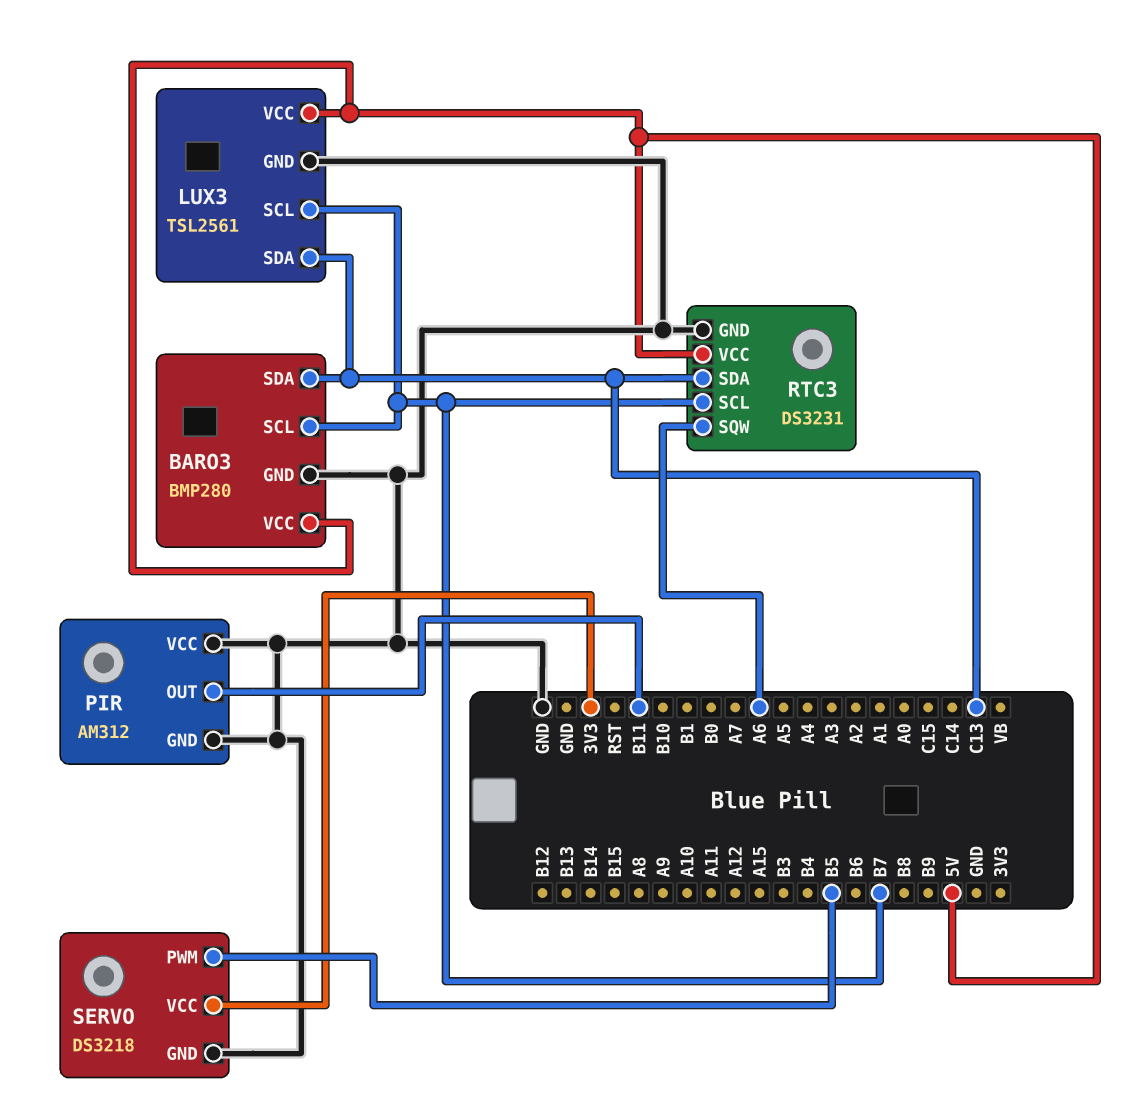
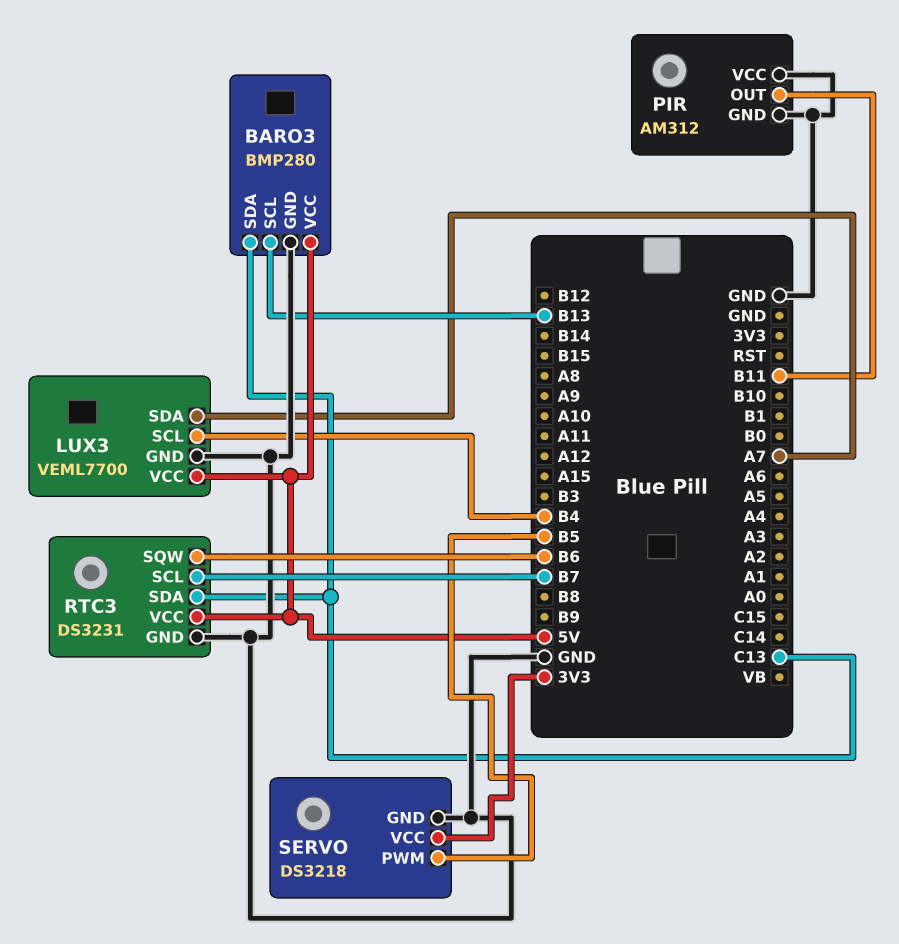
BARO3 pin SCL: B7 -> B13
LUX3: TSL2561 -> VEML7700
LUX3 pin SCL: B7 -> B4
LUX3 pin SDA: C13 -> A7
RTC3 pin SQW: A6 -> B6

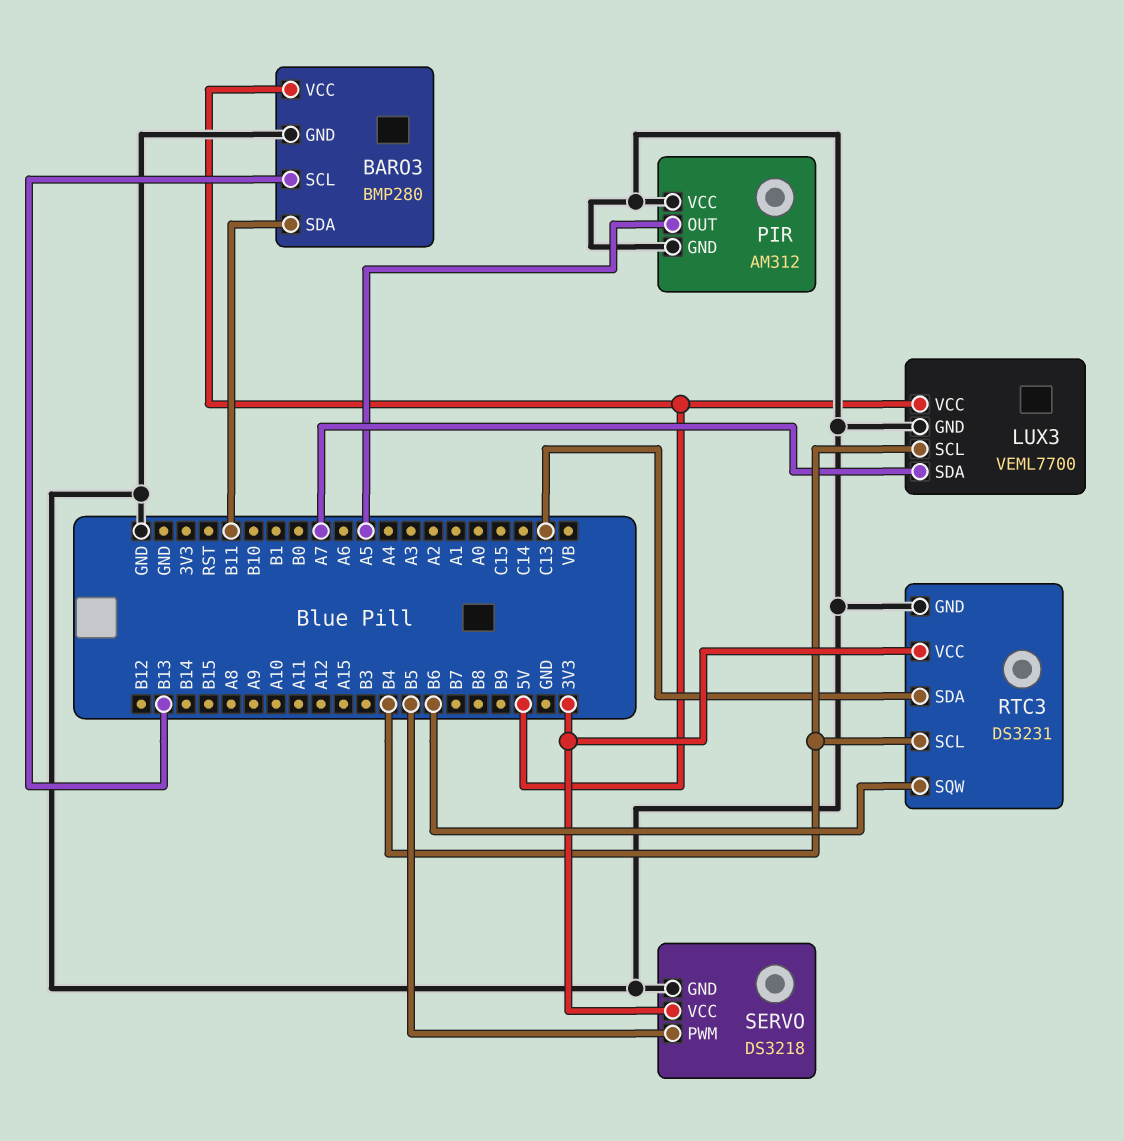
BARO3 pin SDA: C13 -> B11
PIR pin OUT: B11 -> A5
RTC3 pin SCL: B7 -> B4
RTC3 pin VCC: 5V -> 3V3

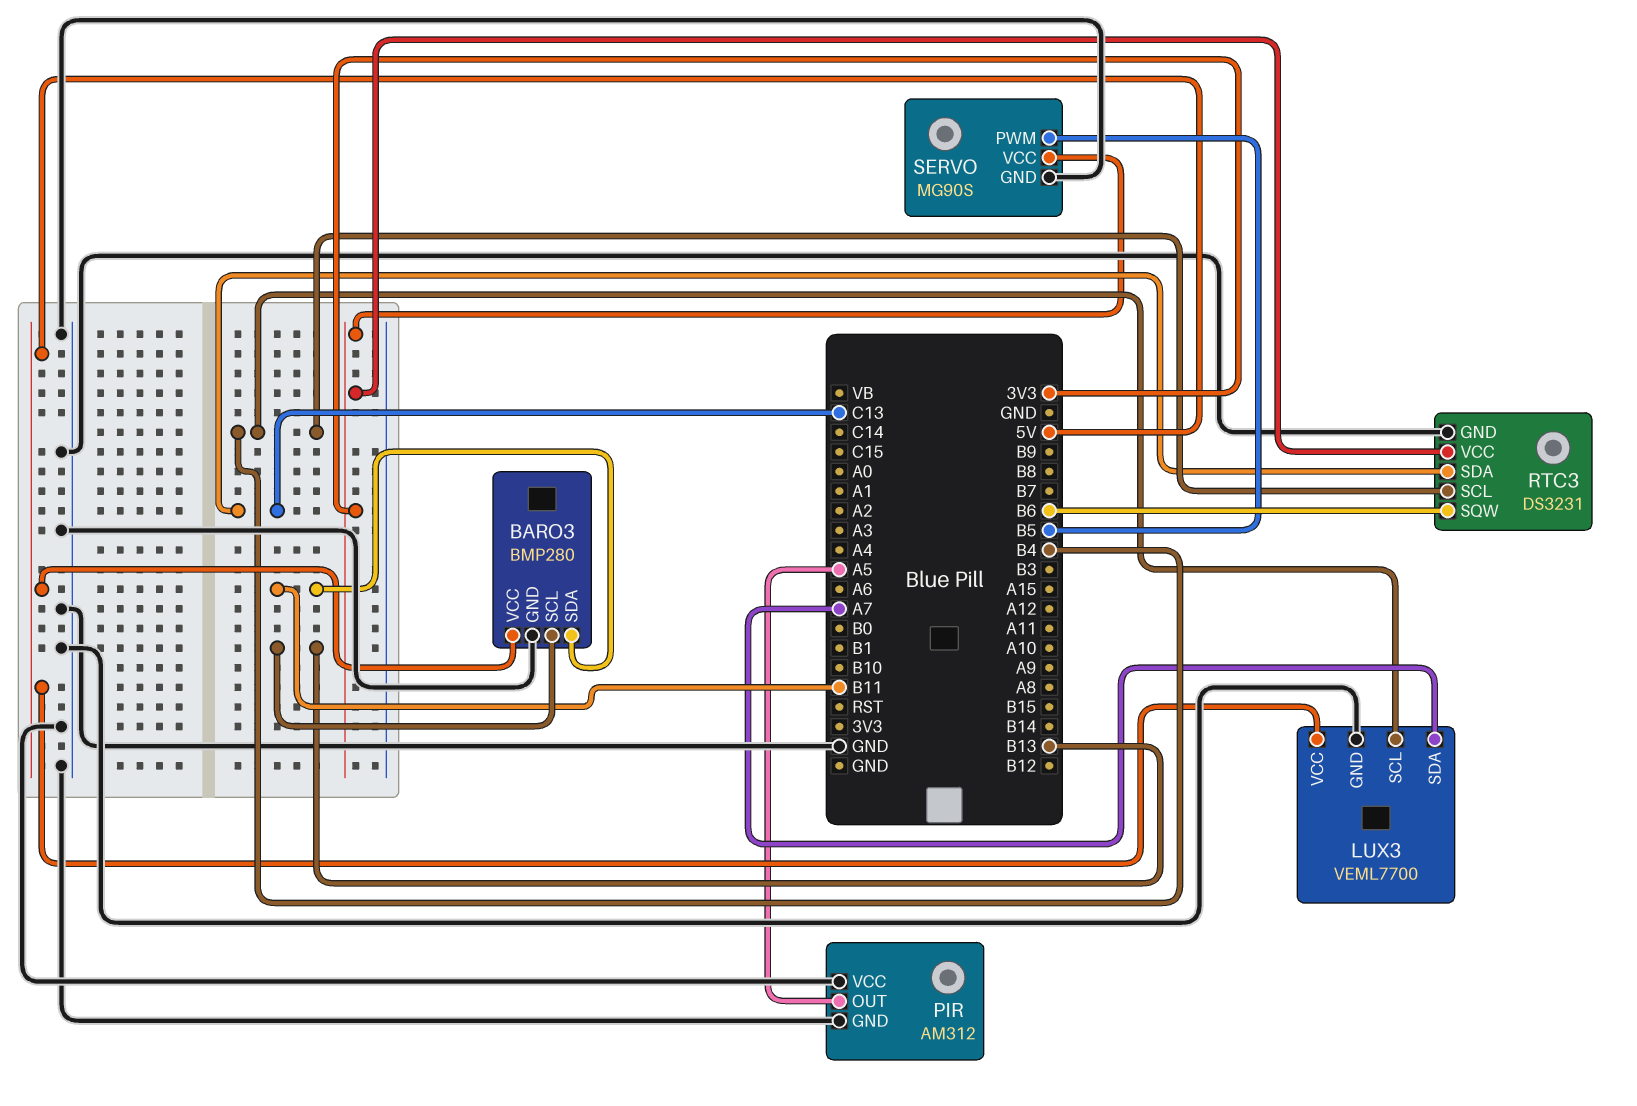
SERVO: DS3218 -> MG90S

